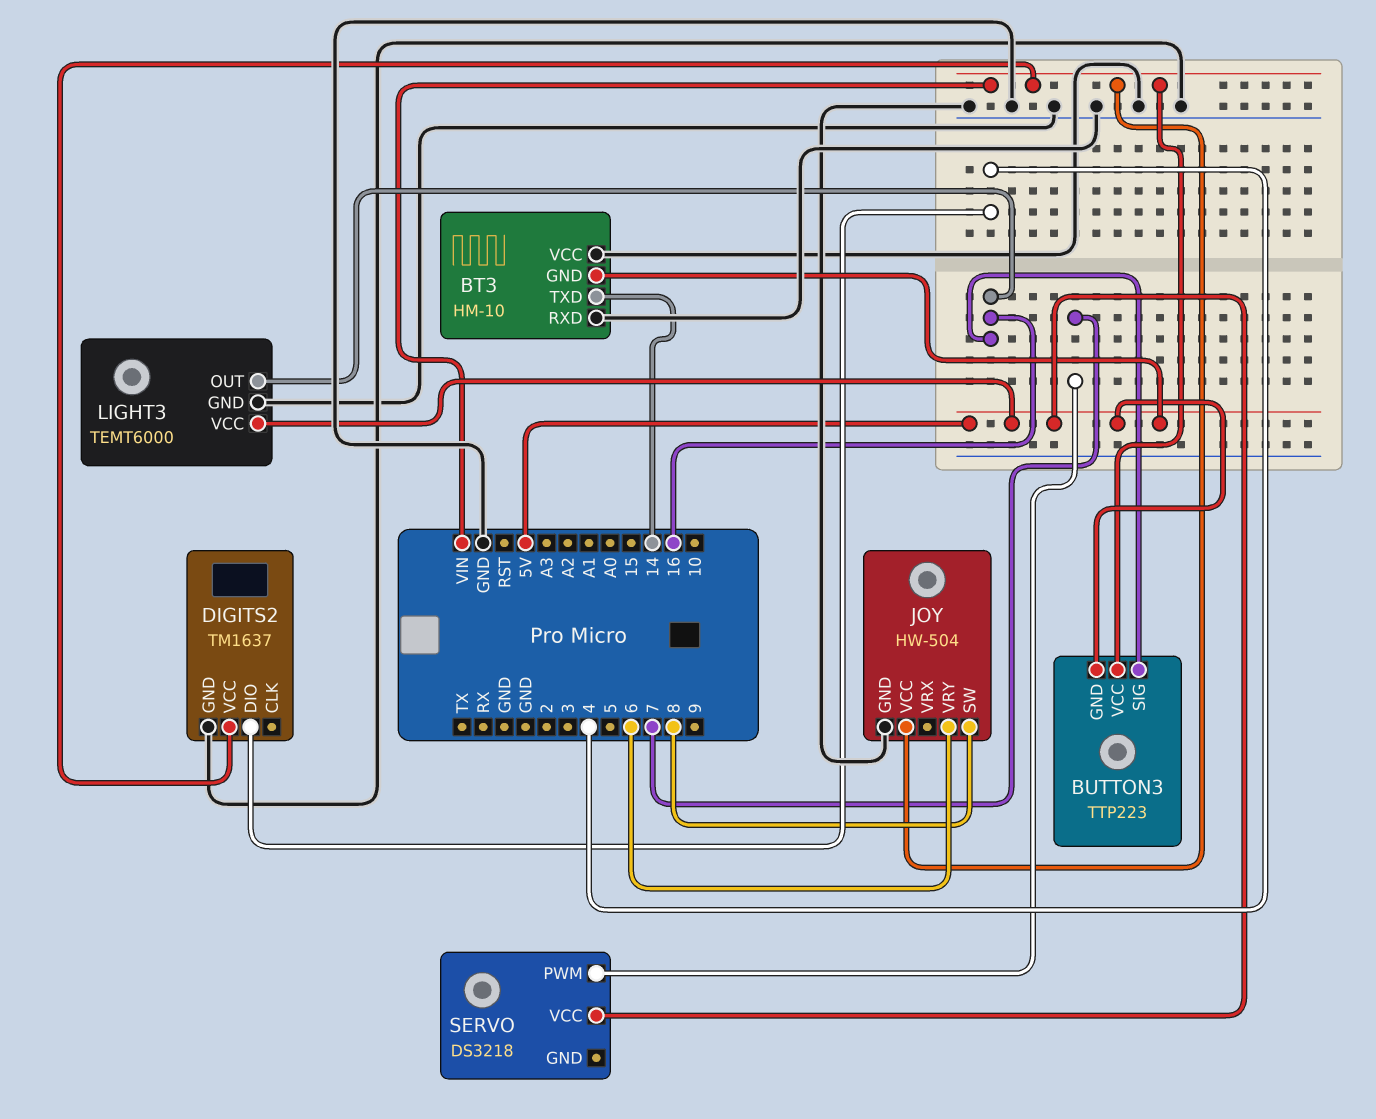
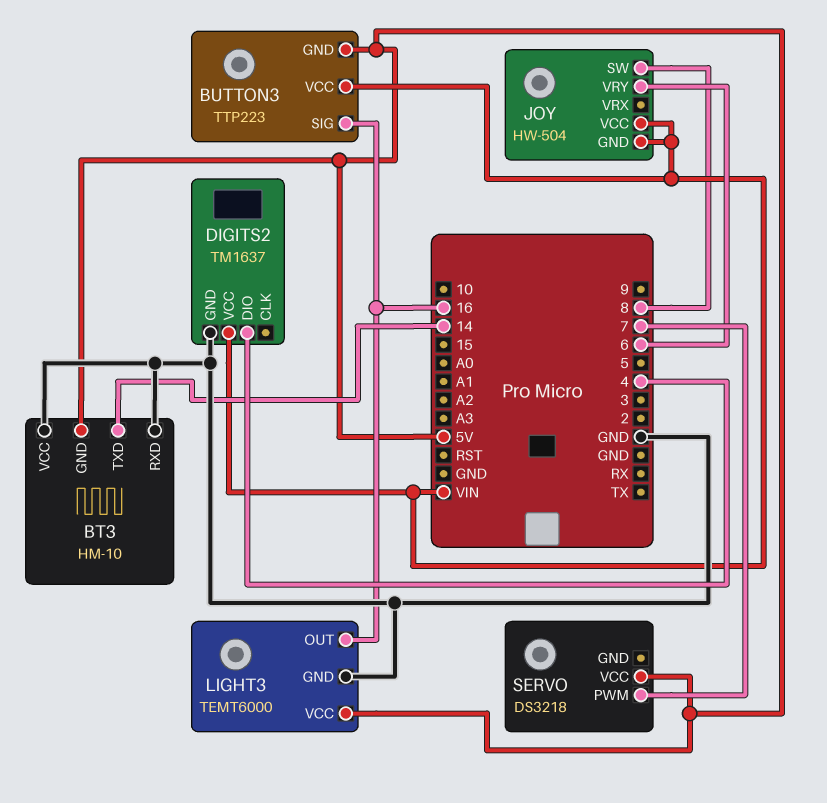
JOY pin GND: GND -> VIN

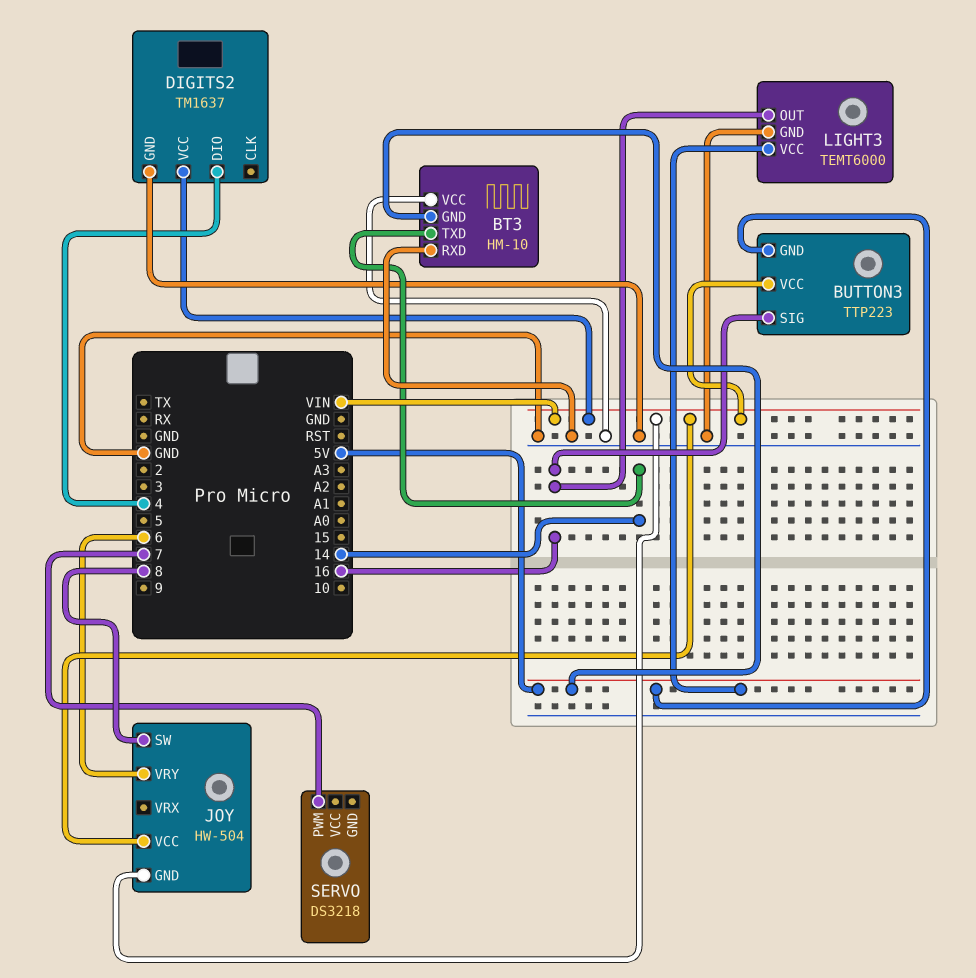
SERVO pin VCC: 5V -> none

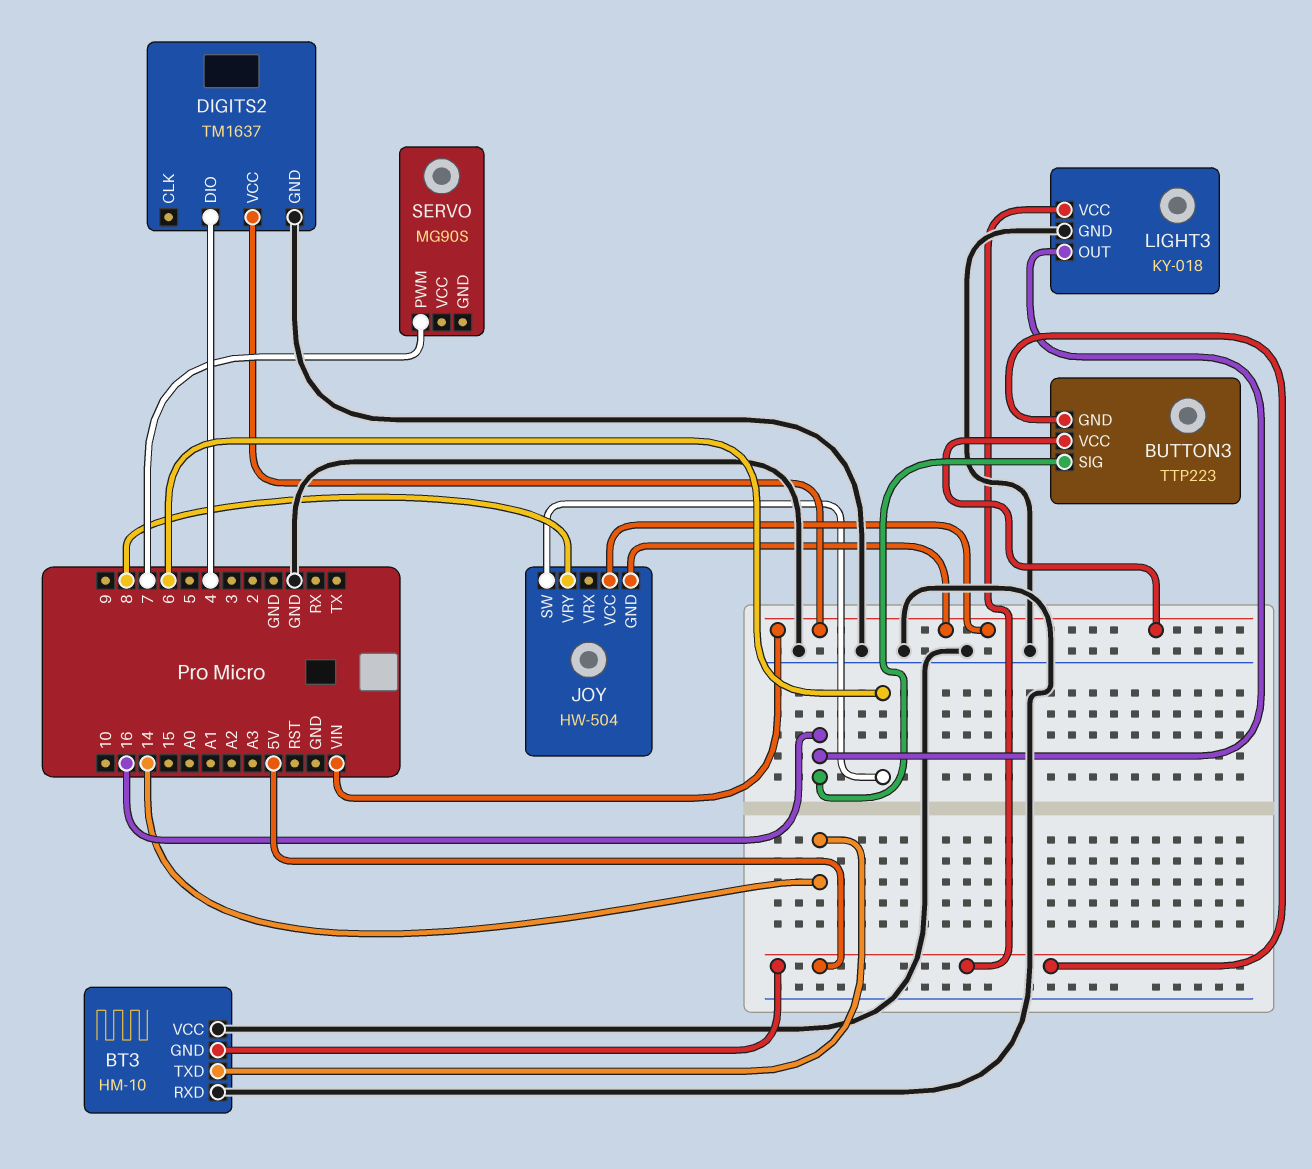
JOY pin SW: 8 -> 6
JOY pin VRY: 6 -> 8
LIGHT3: TEMT6000 -> KY-018
SERVO: DS3218 -> MG90S

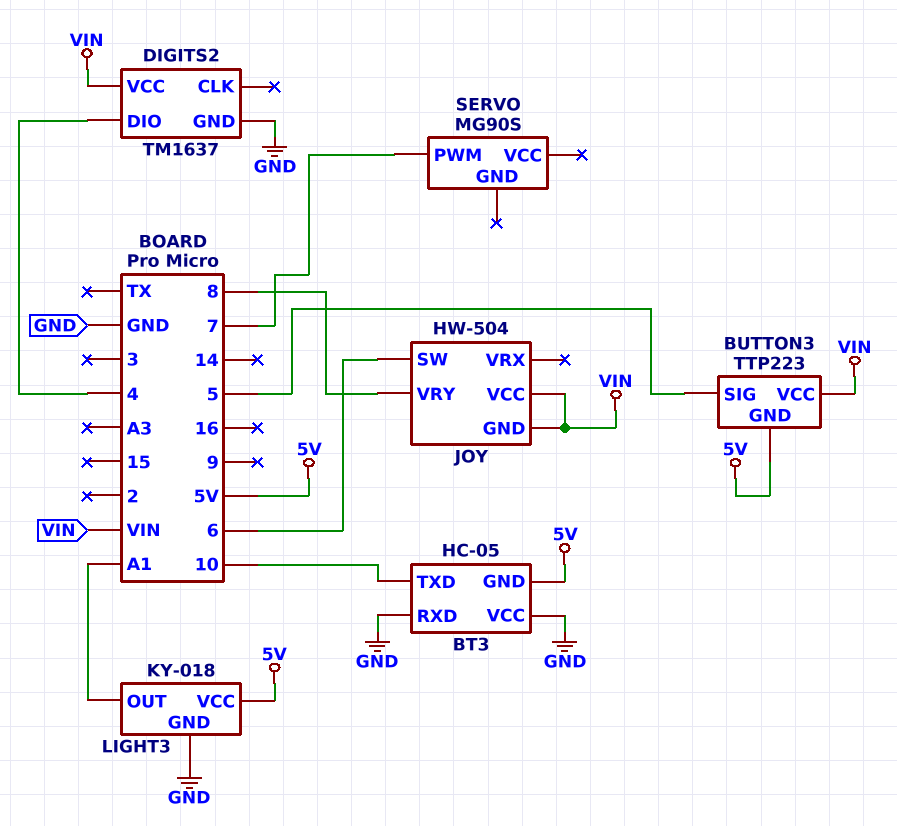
BT3: HM-10 -> HC-05
BT3 pin TXD: 14 -> 10
BUTTON3 pin SIG: 16 -> 5
LIGHT3 pin OUT: 16 -> A1

